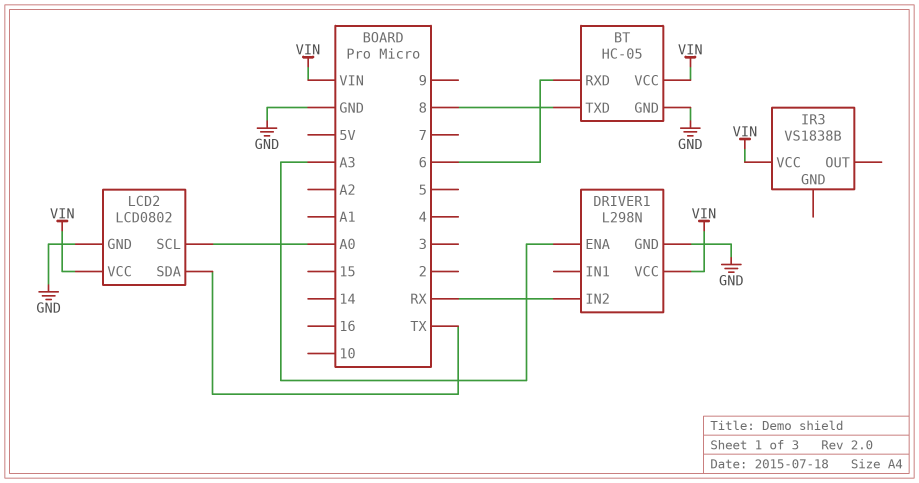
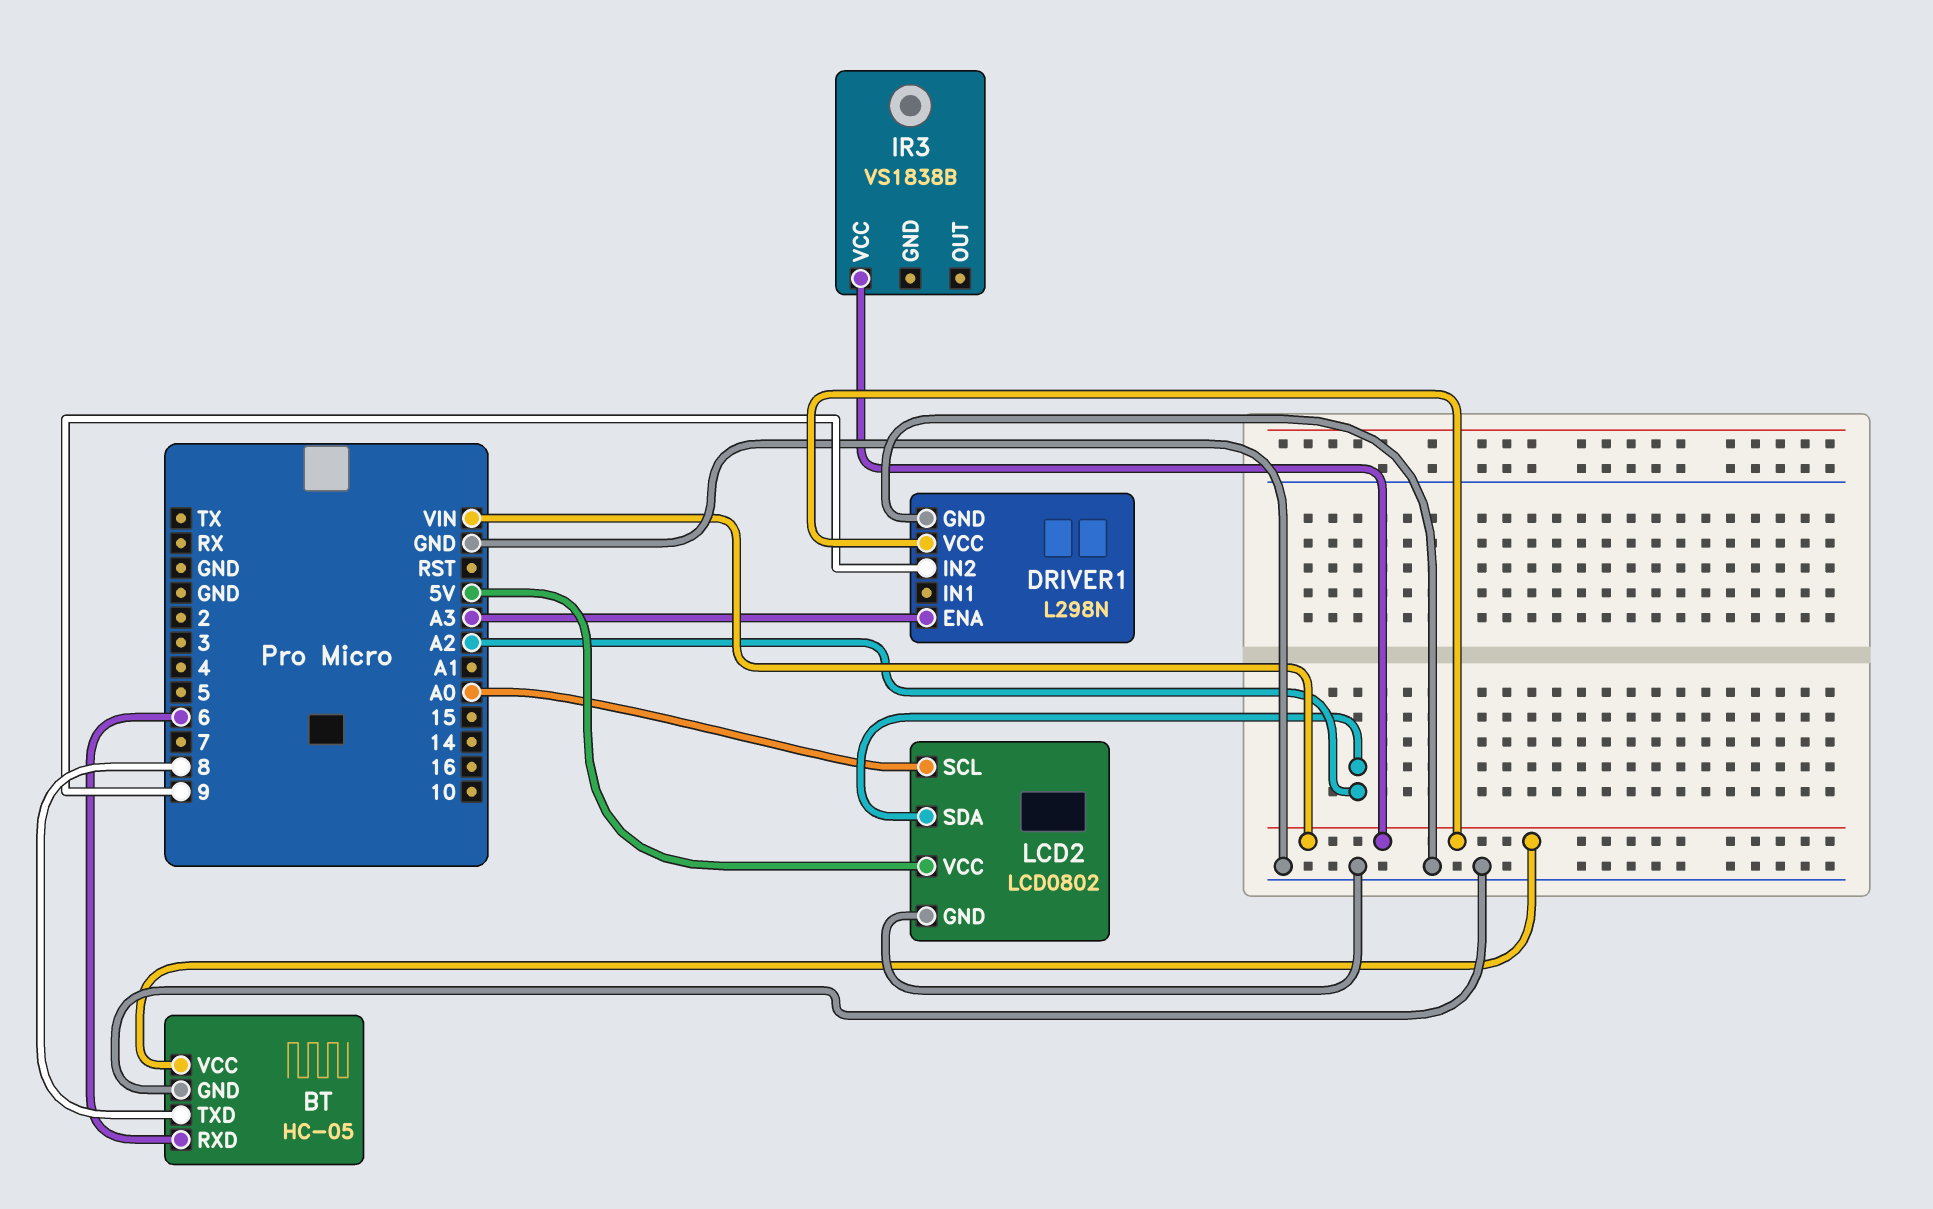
DRIVER1 pin IN2: RX -> 9
LCD2 pin SDA: TX -> A2
LCD2 pin VCC: VIN -> 5V

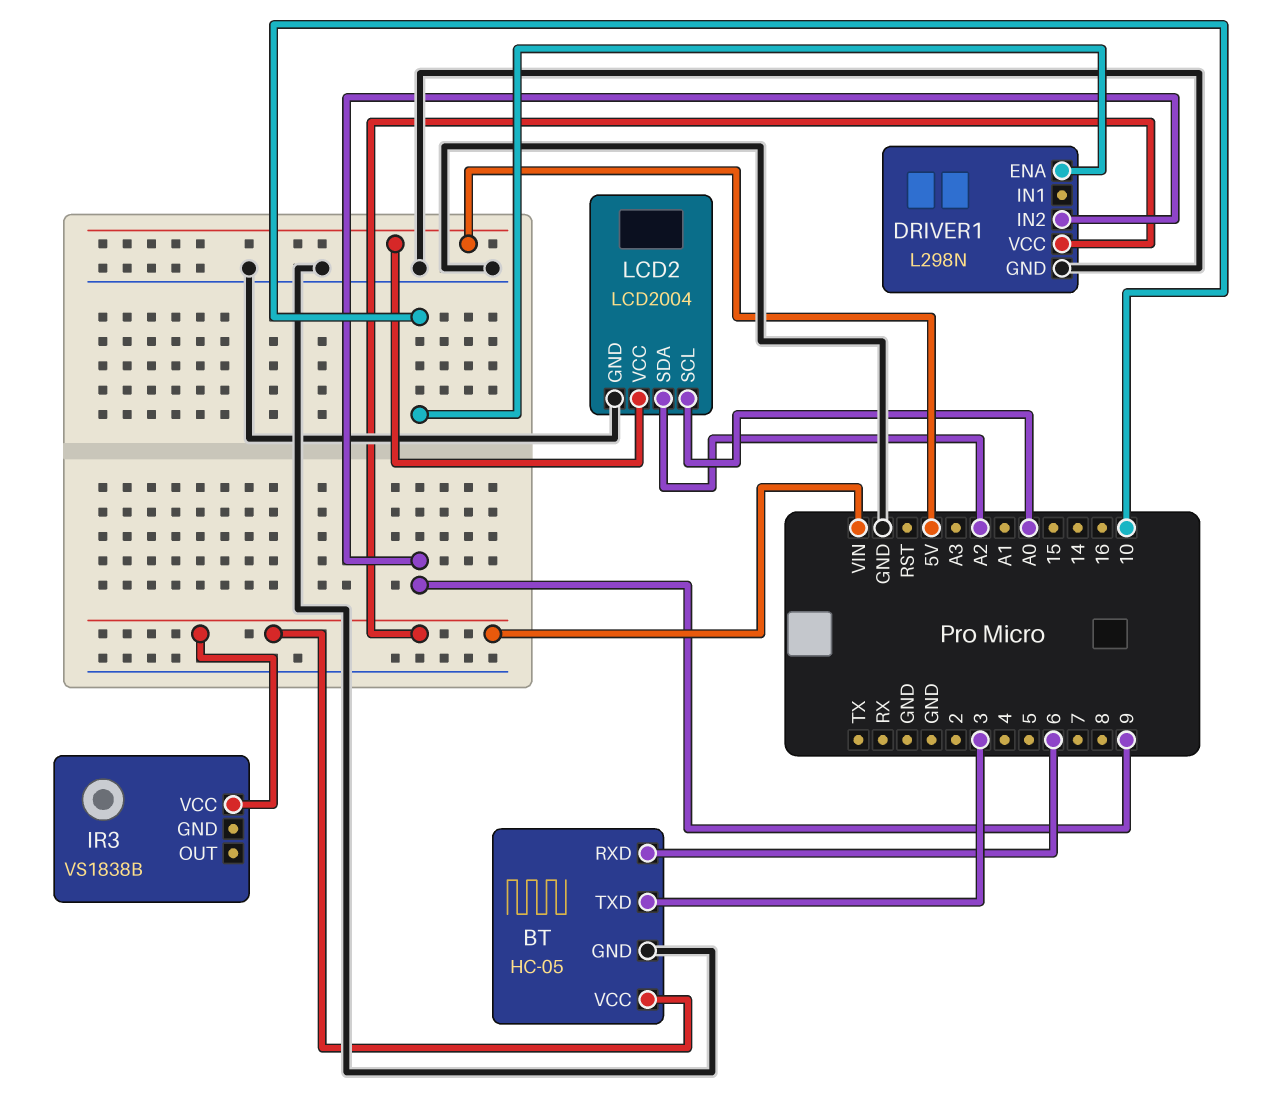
BT pin TXD: 8 -> 3
DRIVER1 pin ENA: A3 -> 10
LCD2: LCD0802 -> LCD2004

